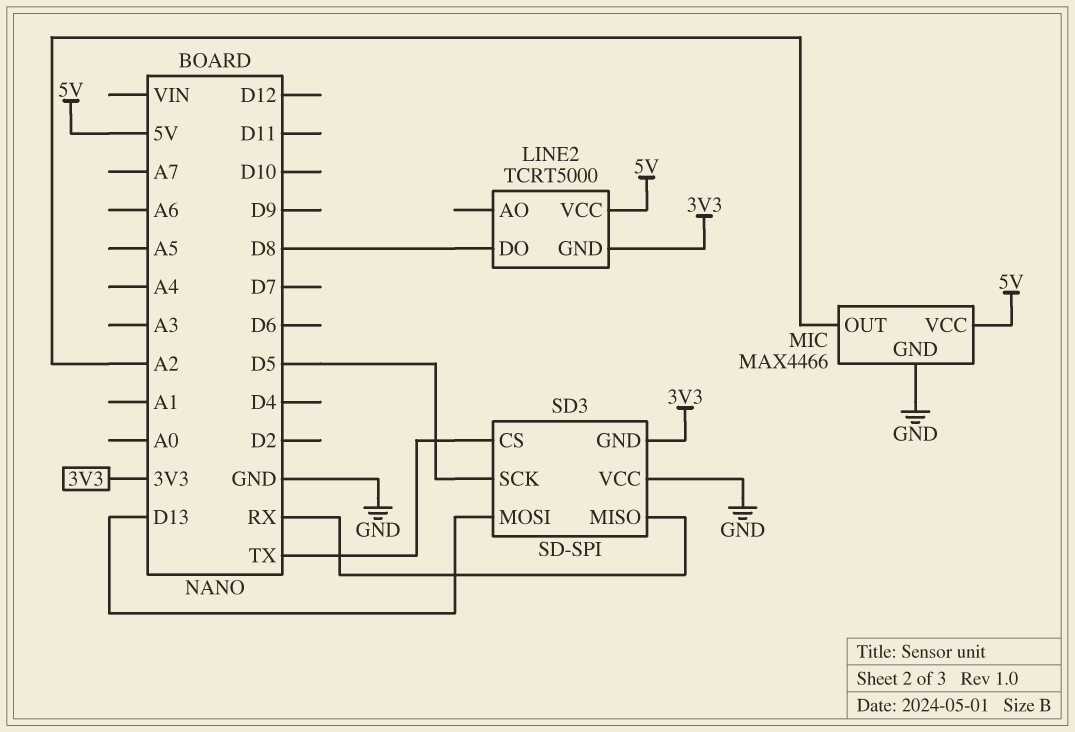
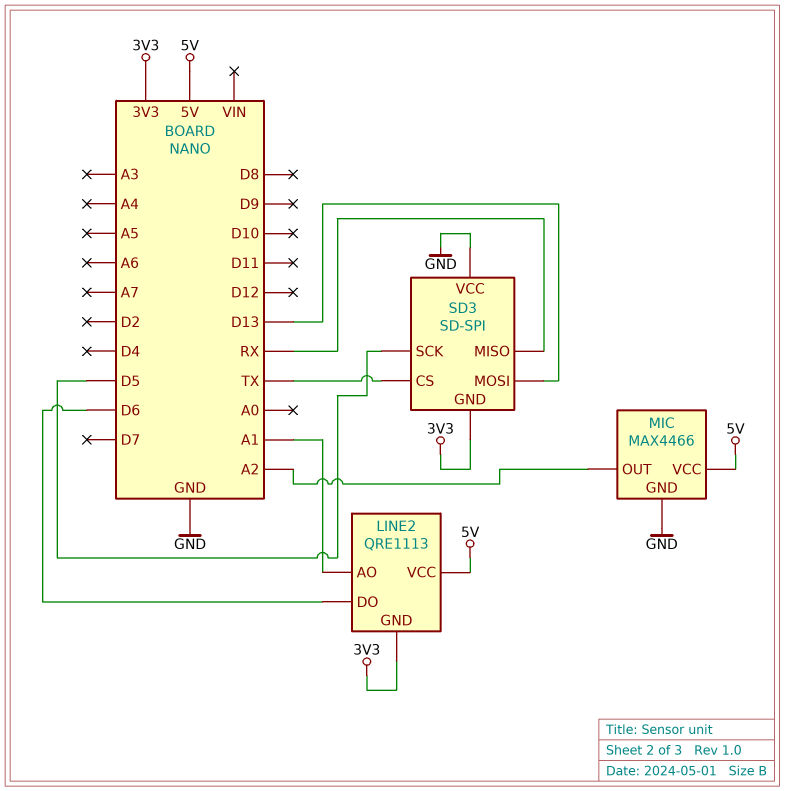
LINE2: TCRT5000 -> QRE1113
LINE2 pin AO: none -> A1
LINE2 pin DO: D8 -> D6

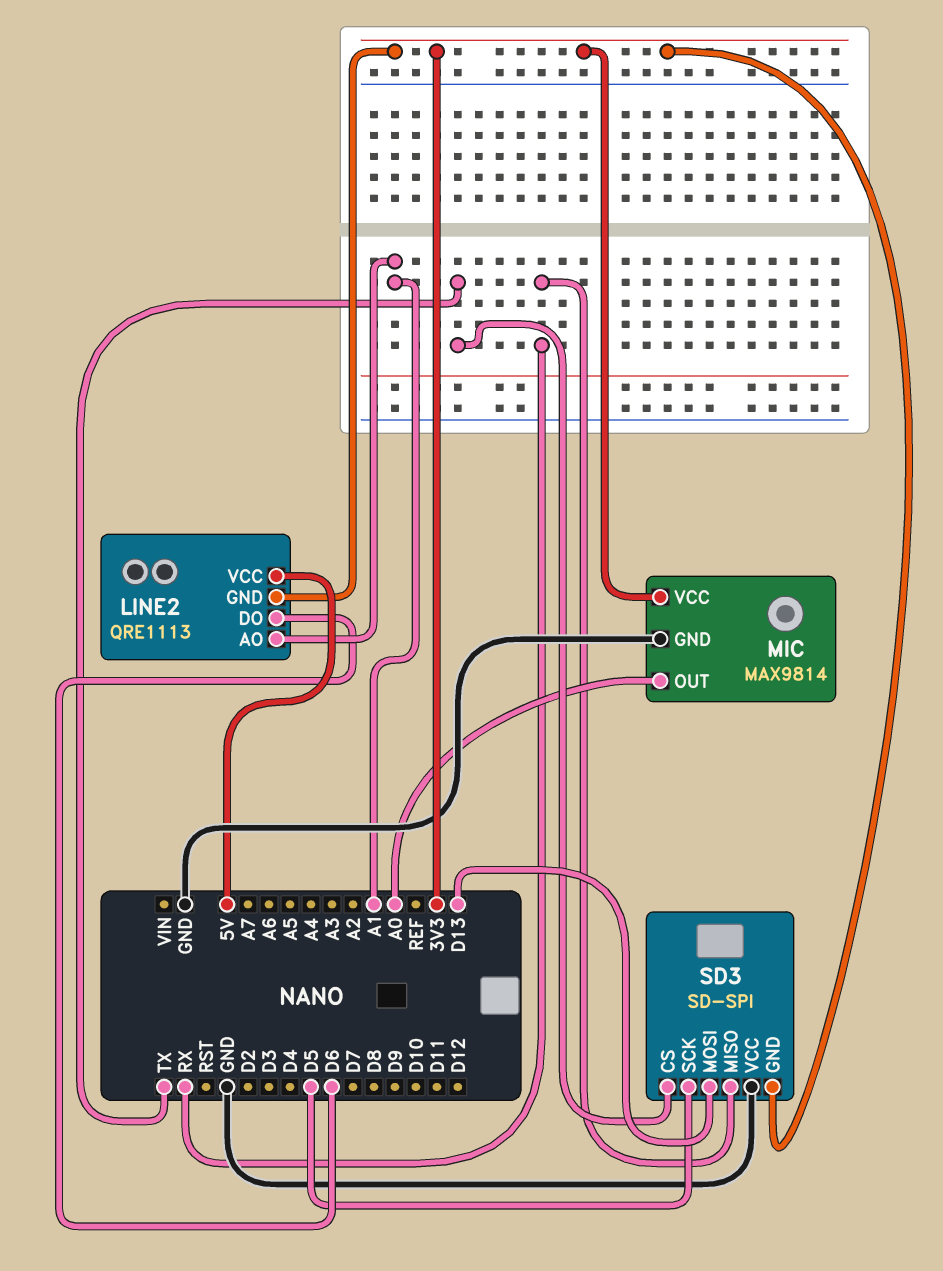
MIC: MAX4466 -> MAX9814
MIC pin OUT: A2 -> A0
MIC pin VCC: 5V -> 3V3

